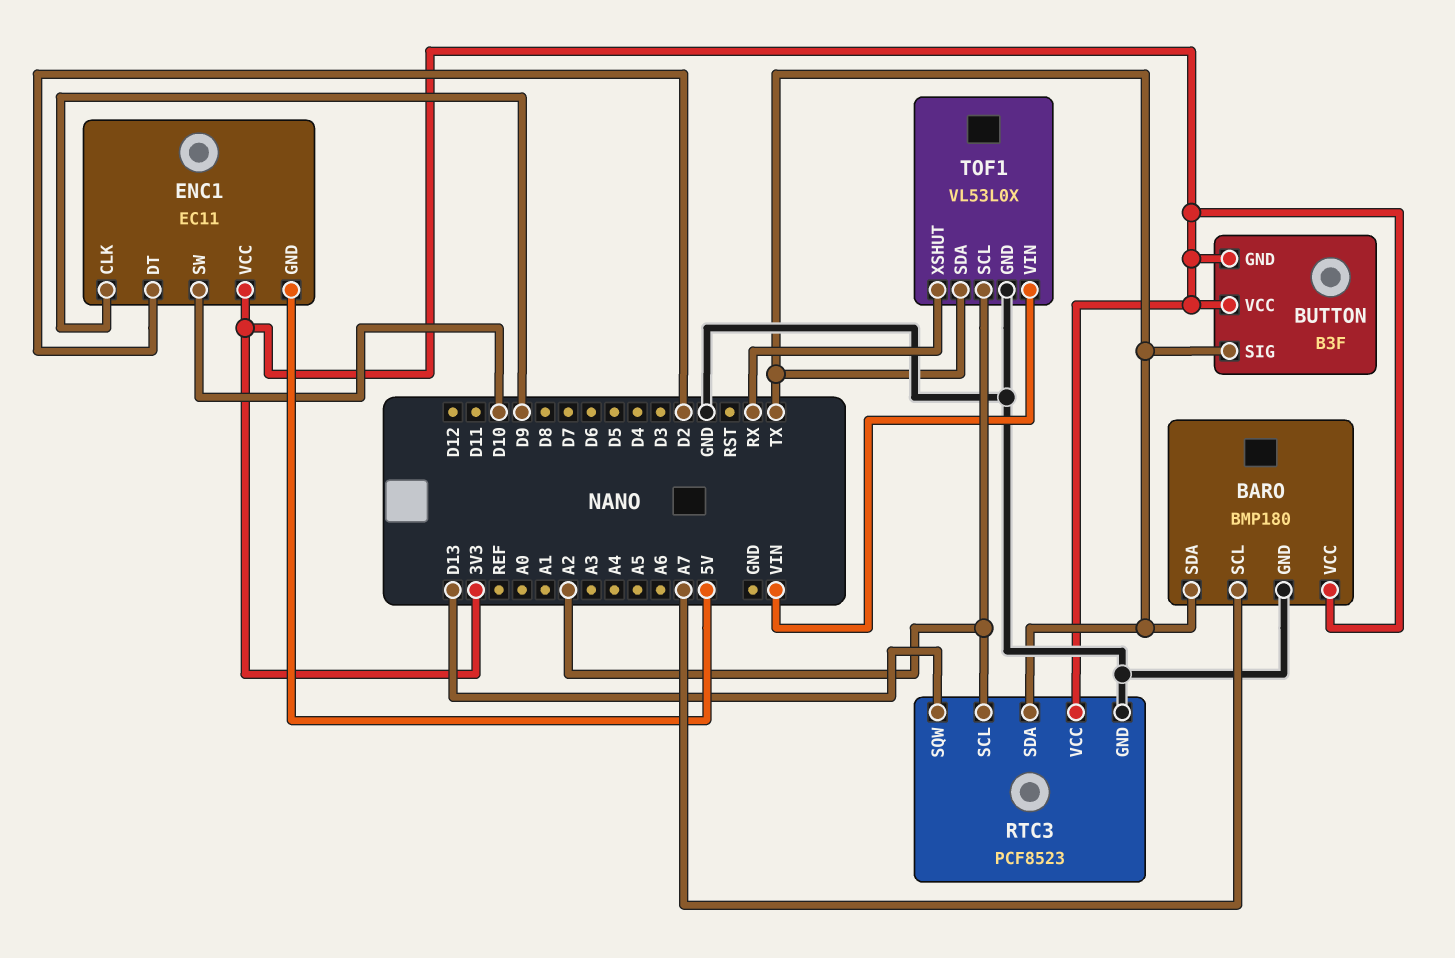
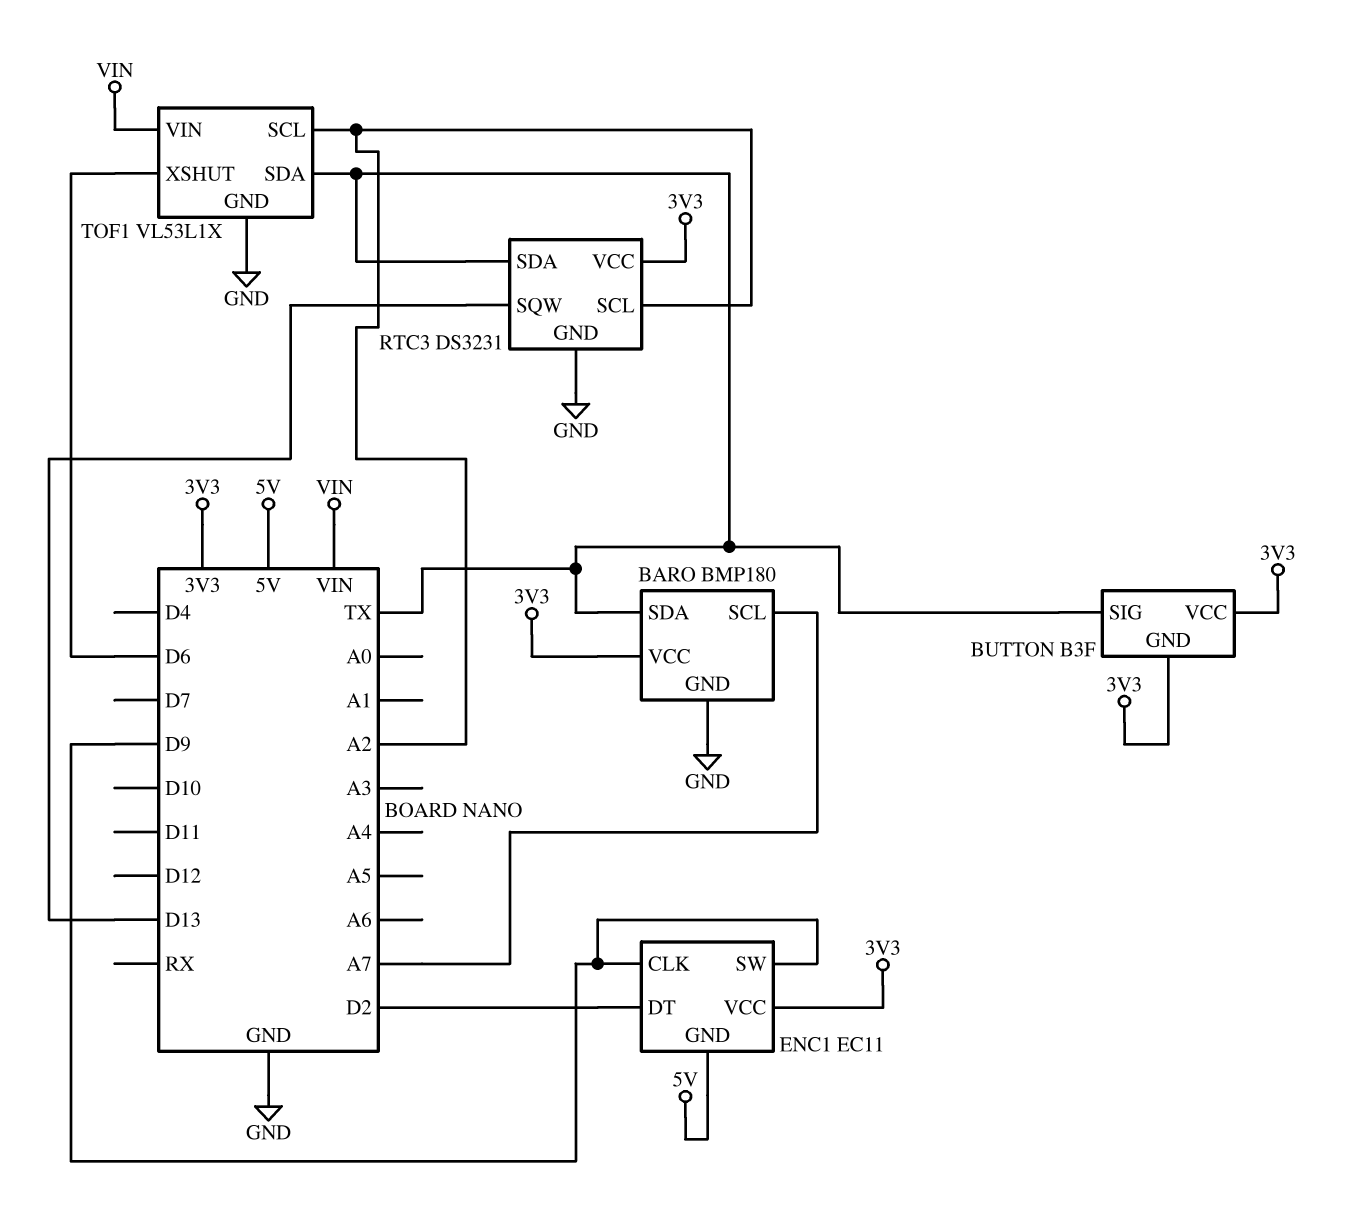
ENC1 pin SW: D10 -> D9
RTC3: PCF8523 -> DS3231
TOF1: VL53L0X -> VL53L1X
TOF1 pin XSHUT: RX -> D6

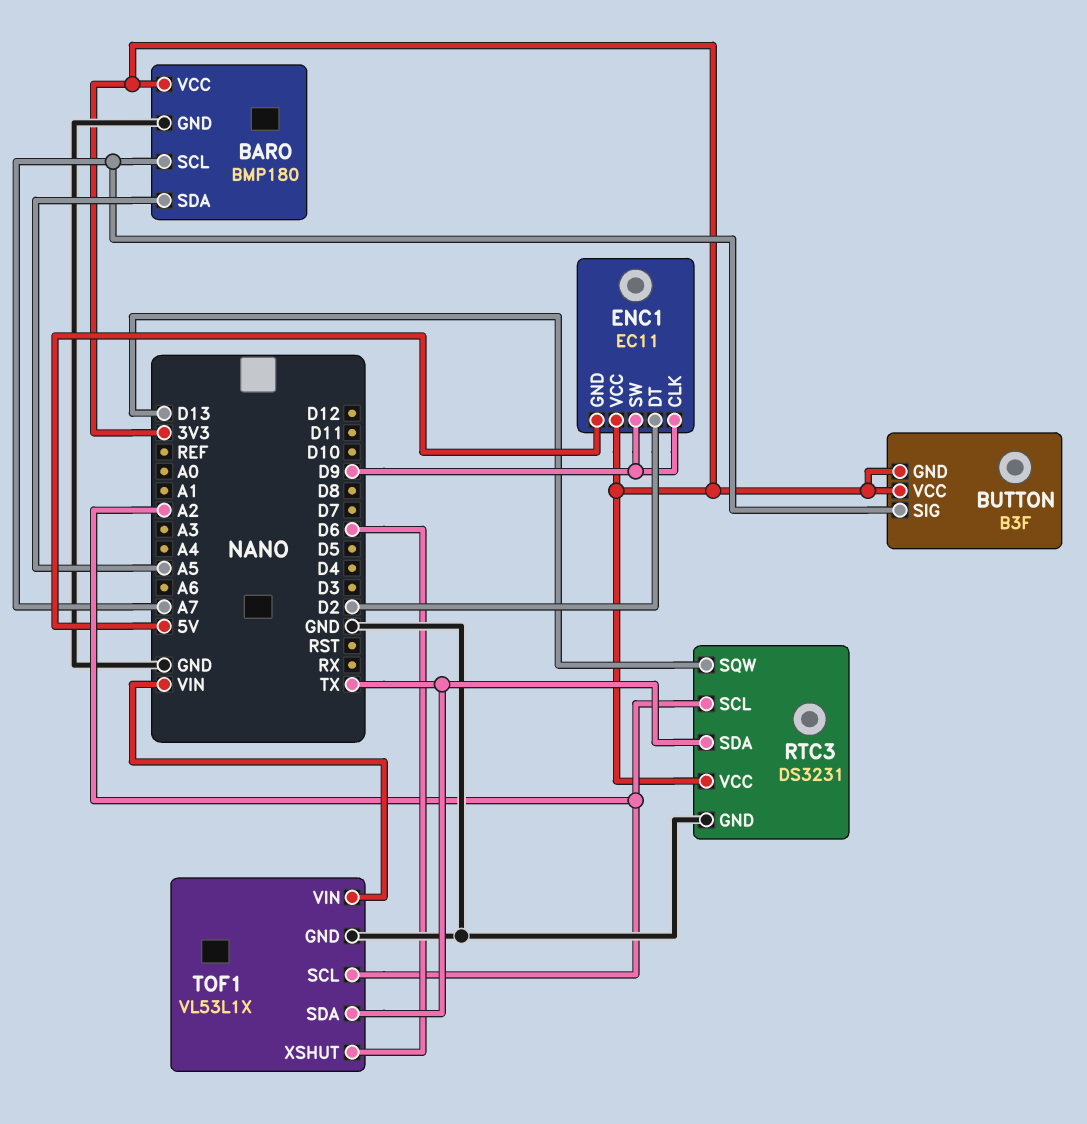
BARO pin SDA: TX -> A5
BUTTON pin SIG: TX -> A7

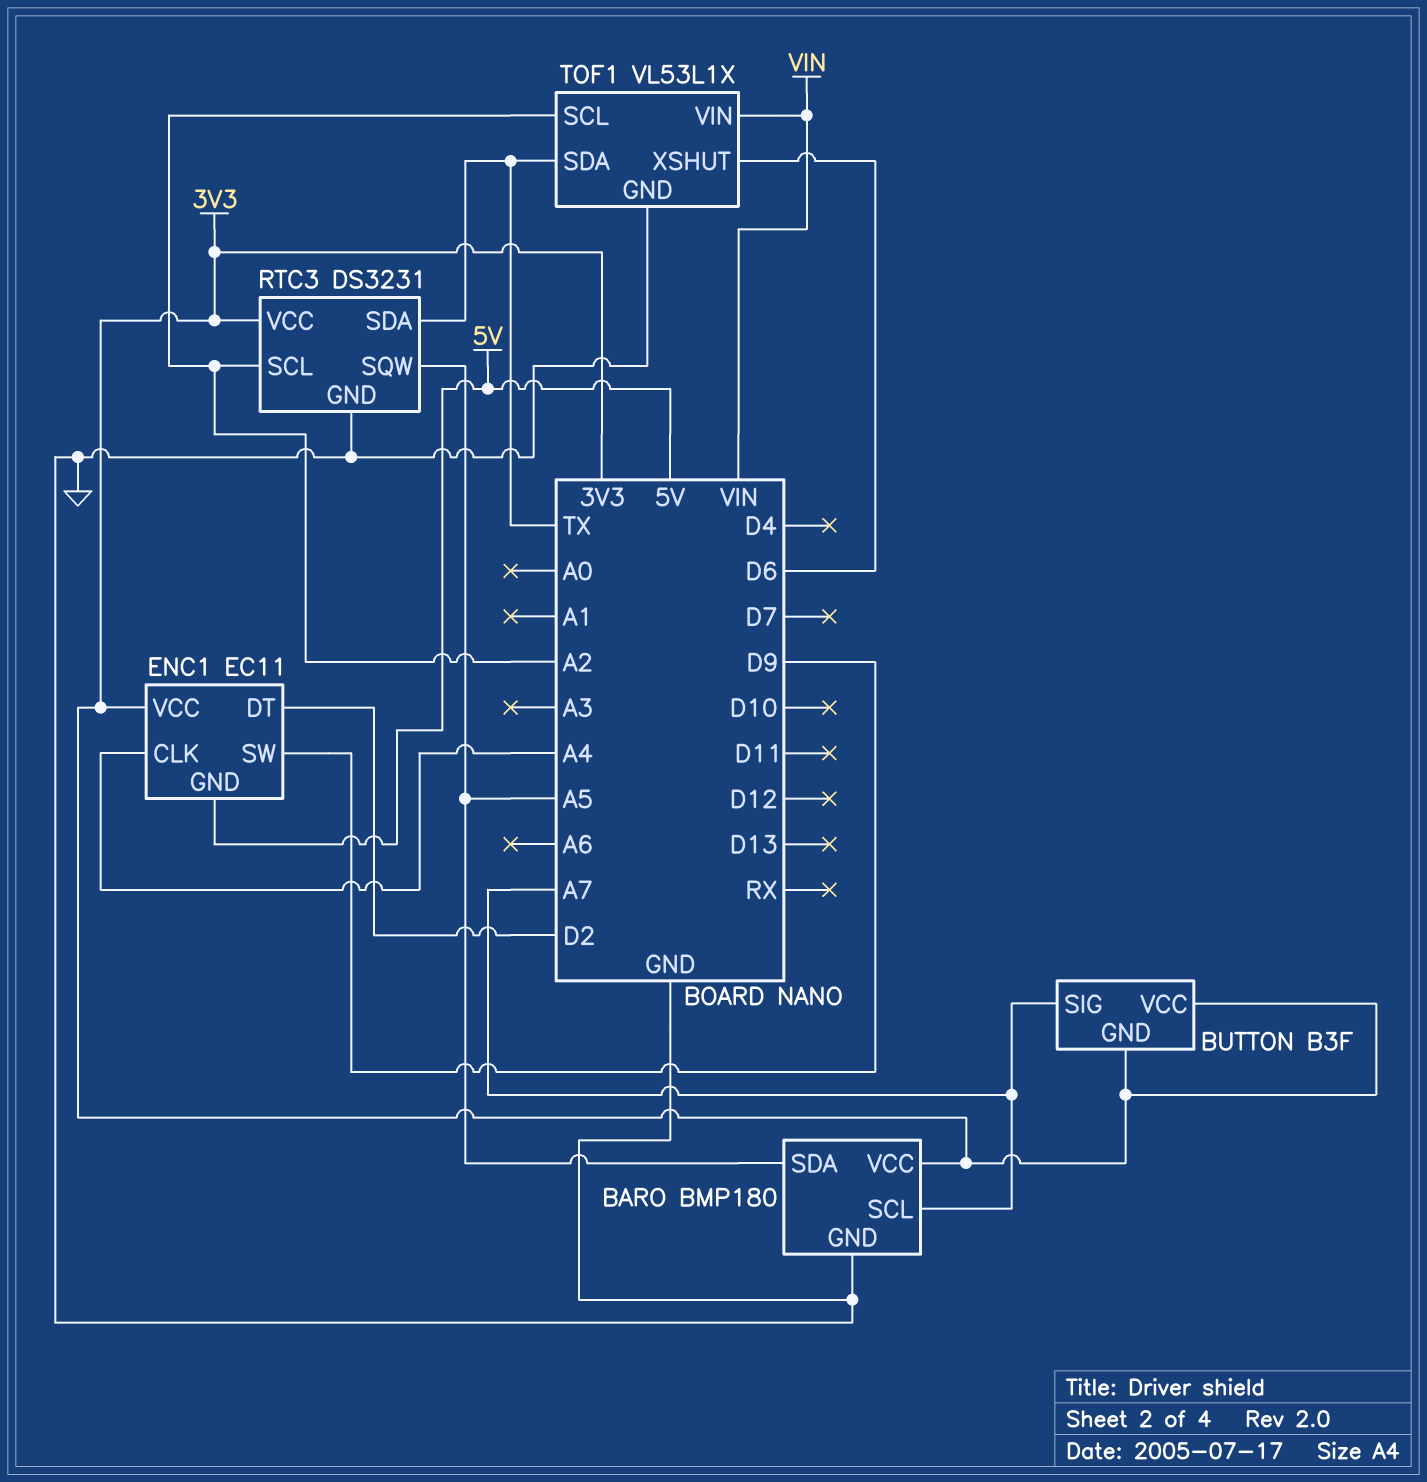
ENC1 pin CLK: D9 -> A4
RTC3 pin SQW: D13 -> A5

